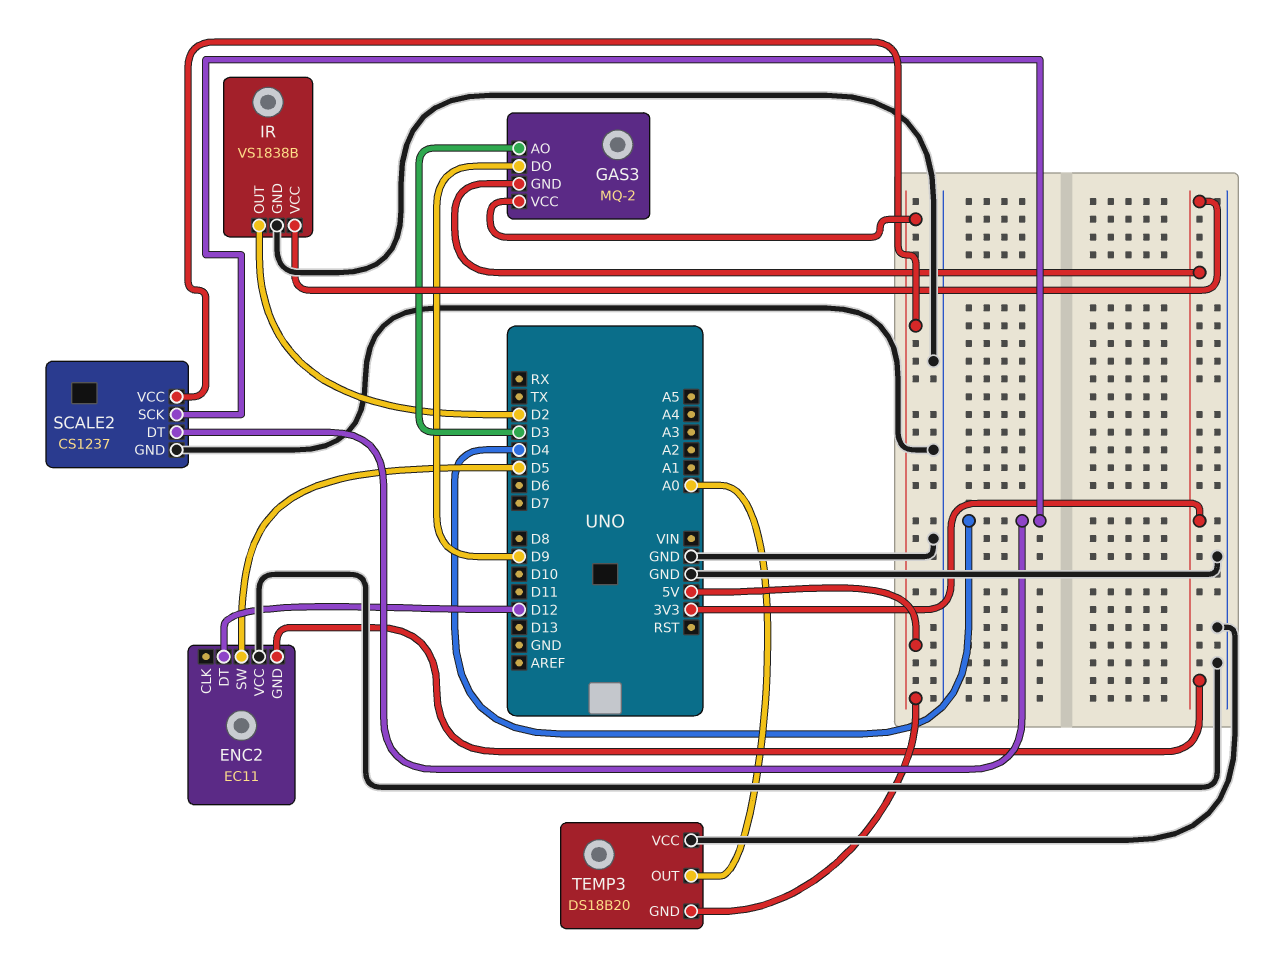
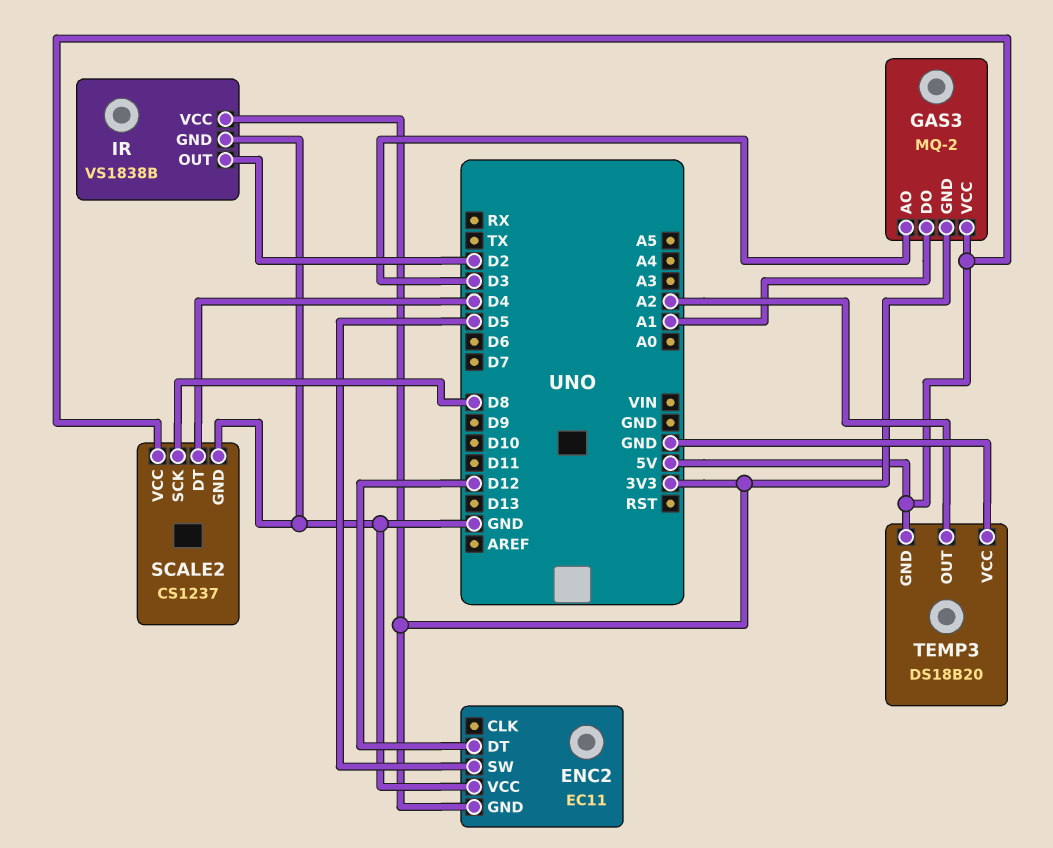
GAS3 pin DO: D9 -> A1
SCALE2 pin SCK: D4 -> D8
TEMP3 pin OUT: A0 -> A2

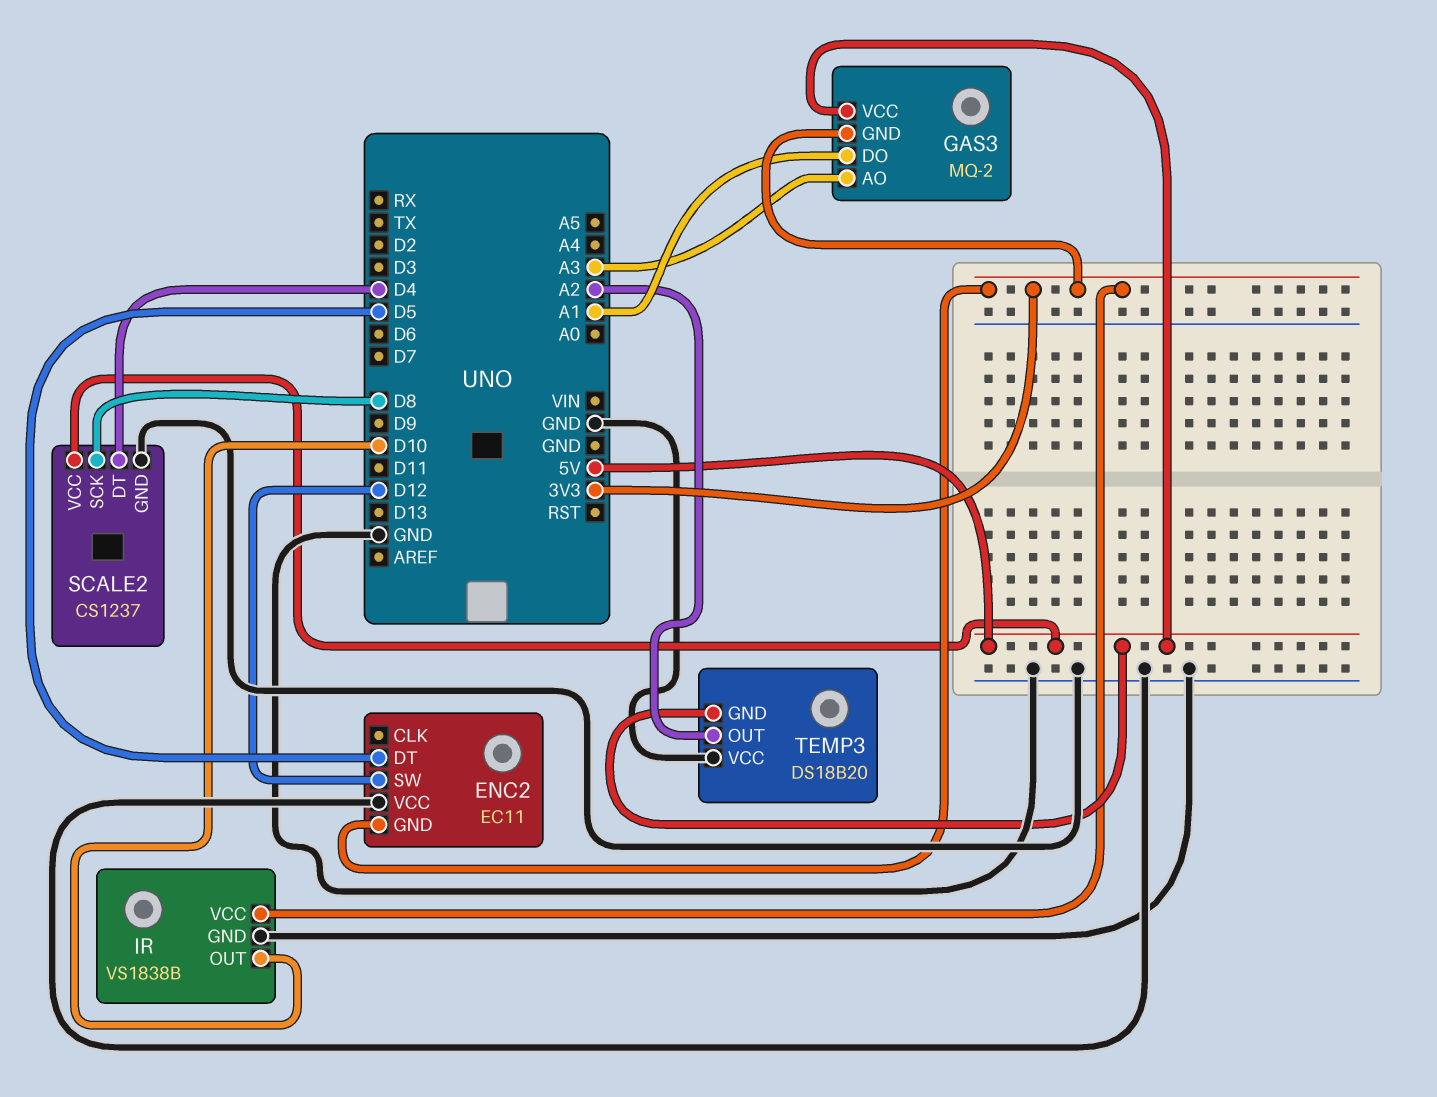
ENC2 pin DT: D12 -> D5
ENC2 pin SW: D5 -> D12
GAS3 pin AO: D3 -> A3
IR pin OUT: D2 -> D10

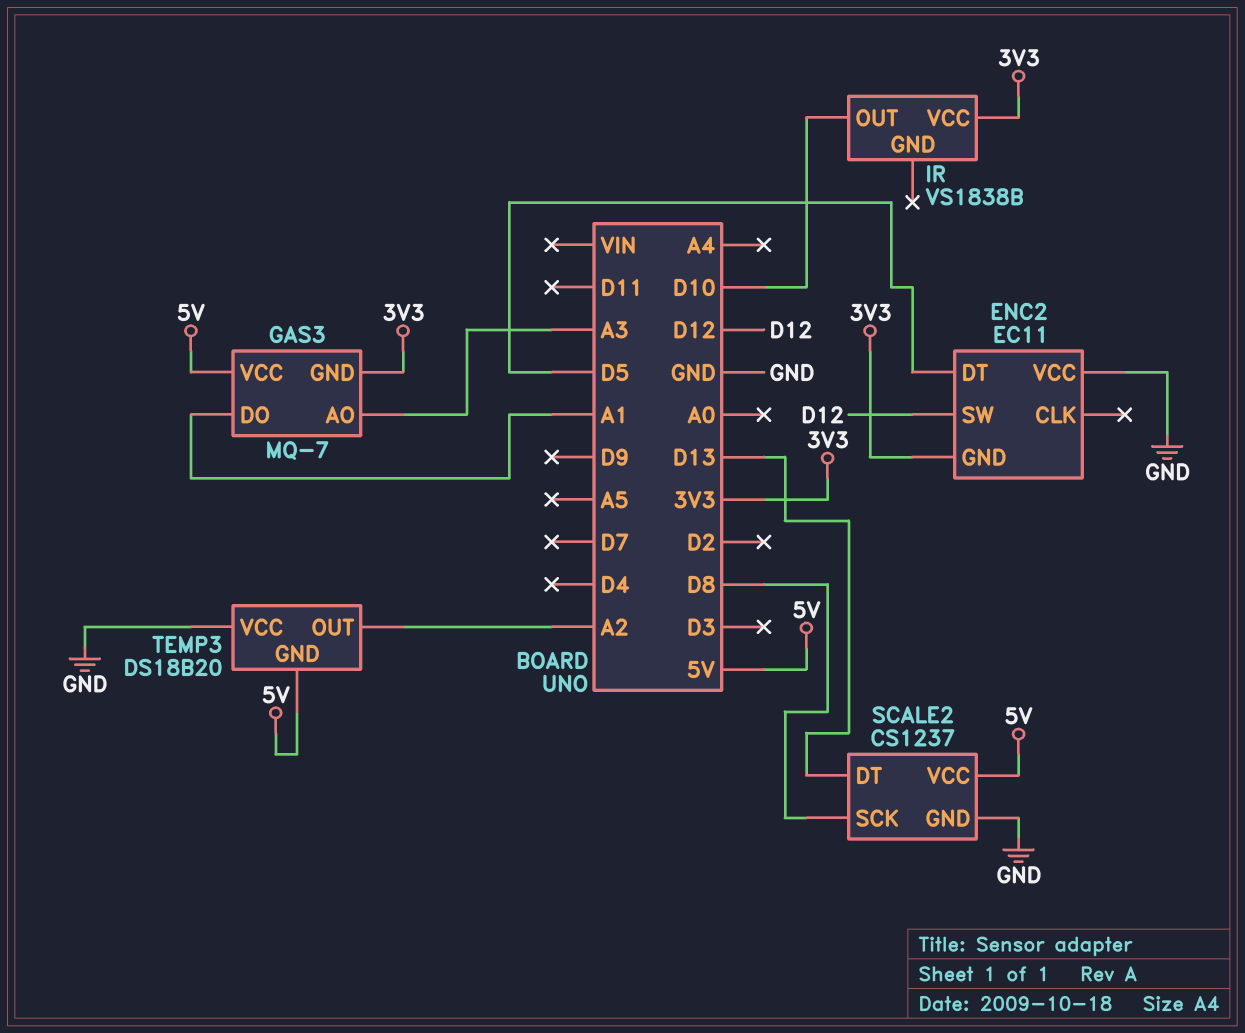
GAS3: MQ-2 -> MQ-7
IR pin GND: GND -> none
SCALE2 pin DT: D4 -> D13

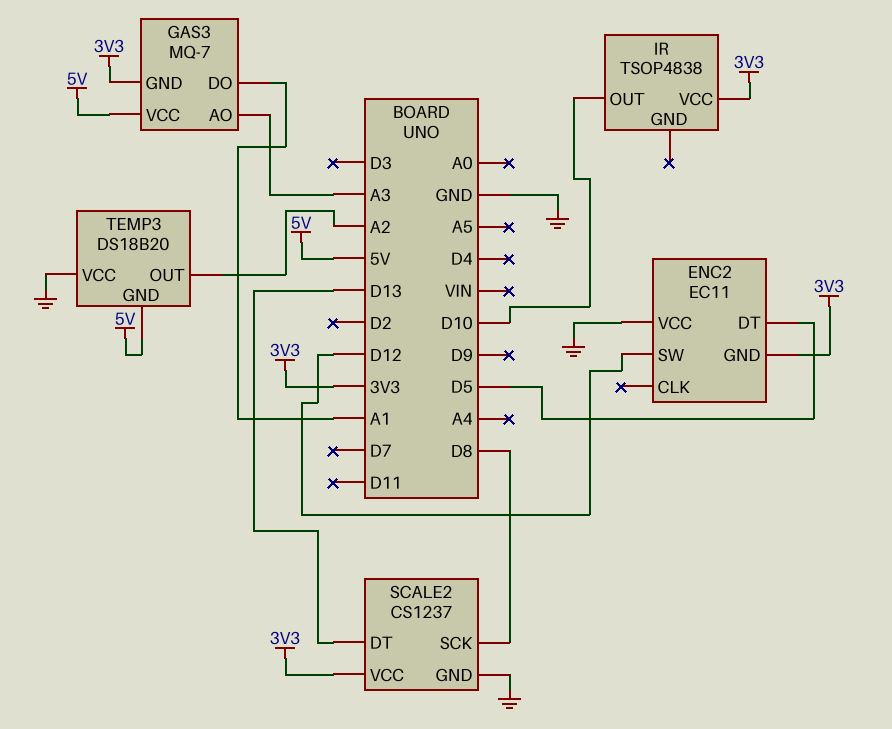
IR: VS1838B -> TSOP4838
SCALE2 pin VCC: 5V -> 3V3

